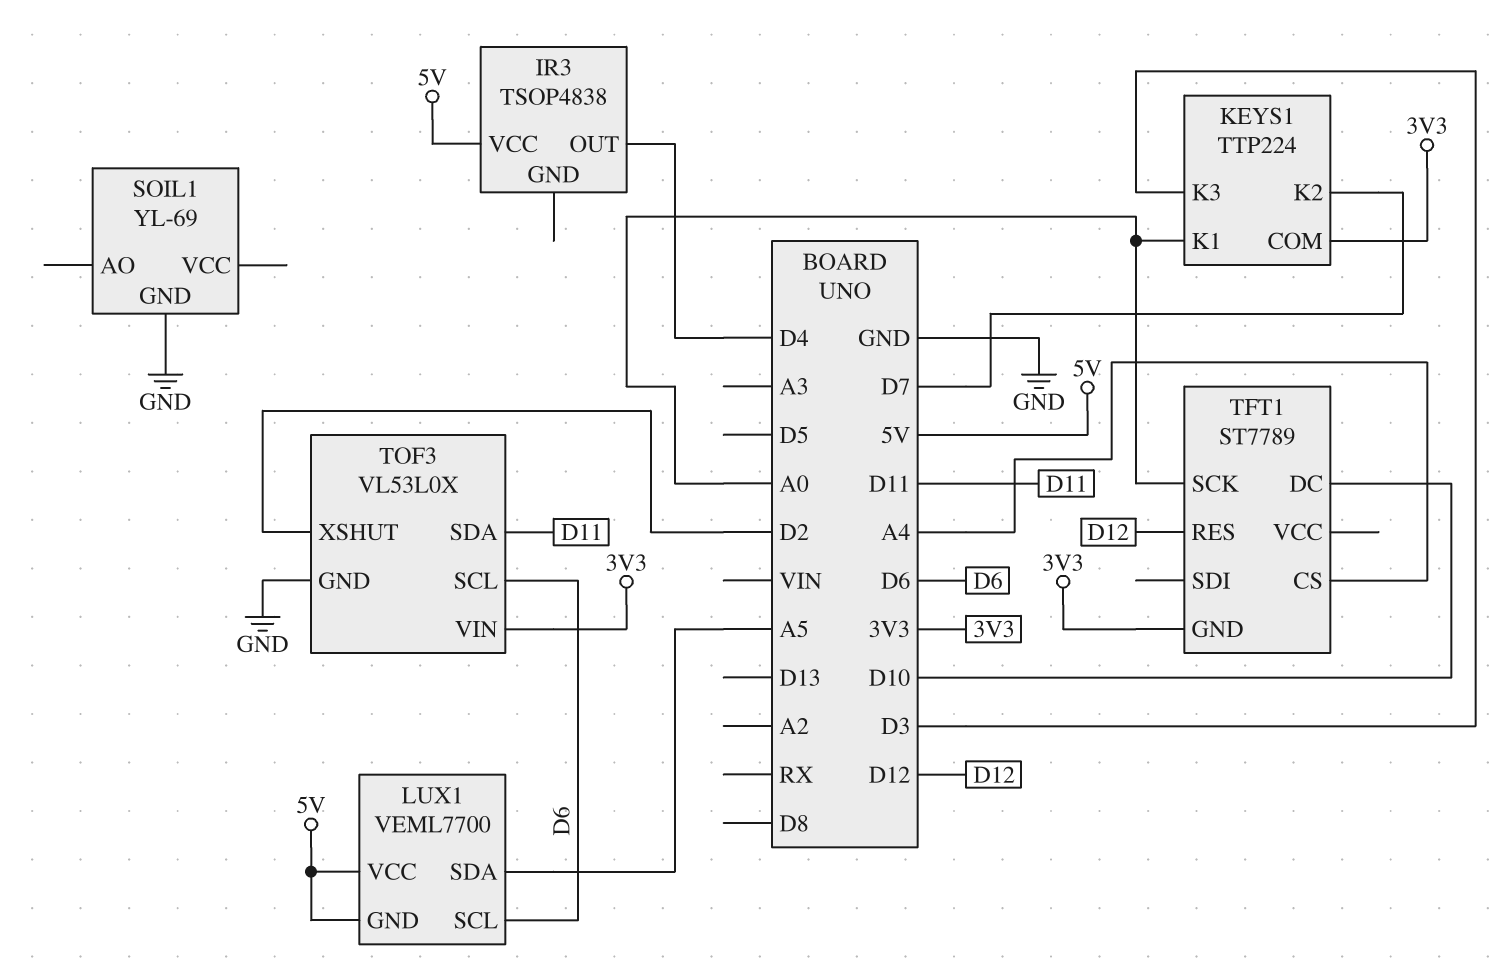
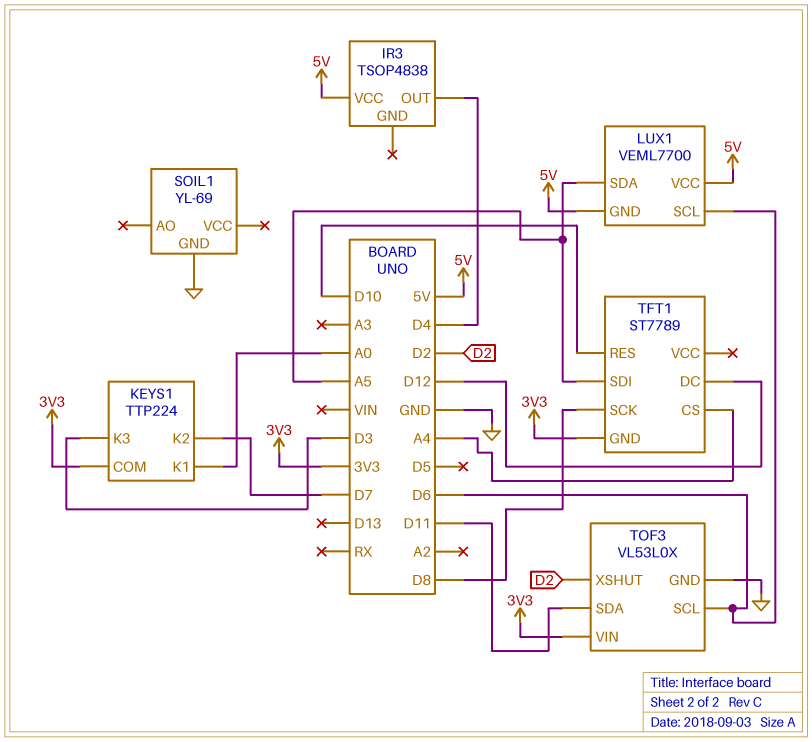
TFT1 pin DC: D10 -> D12
TFT1 pin RES: D12 -> D10
TFT1 pin SCK: A0 -> D8
TFT1 pin SDI: none -> A5

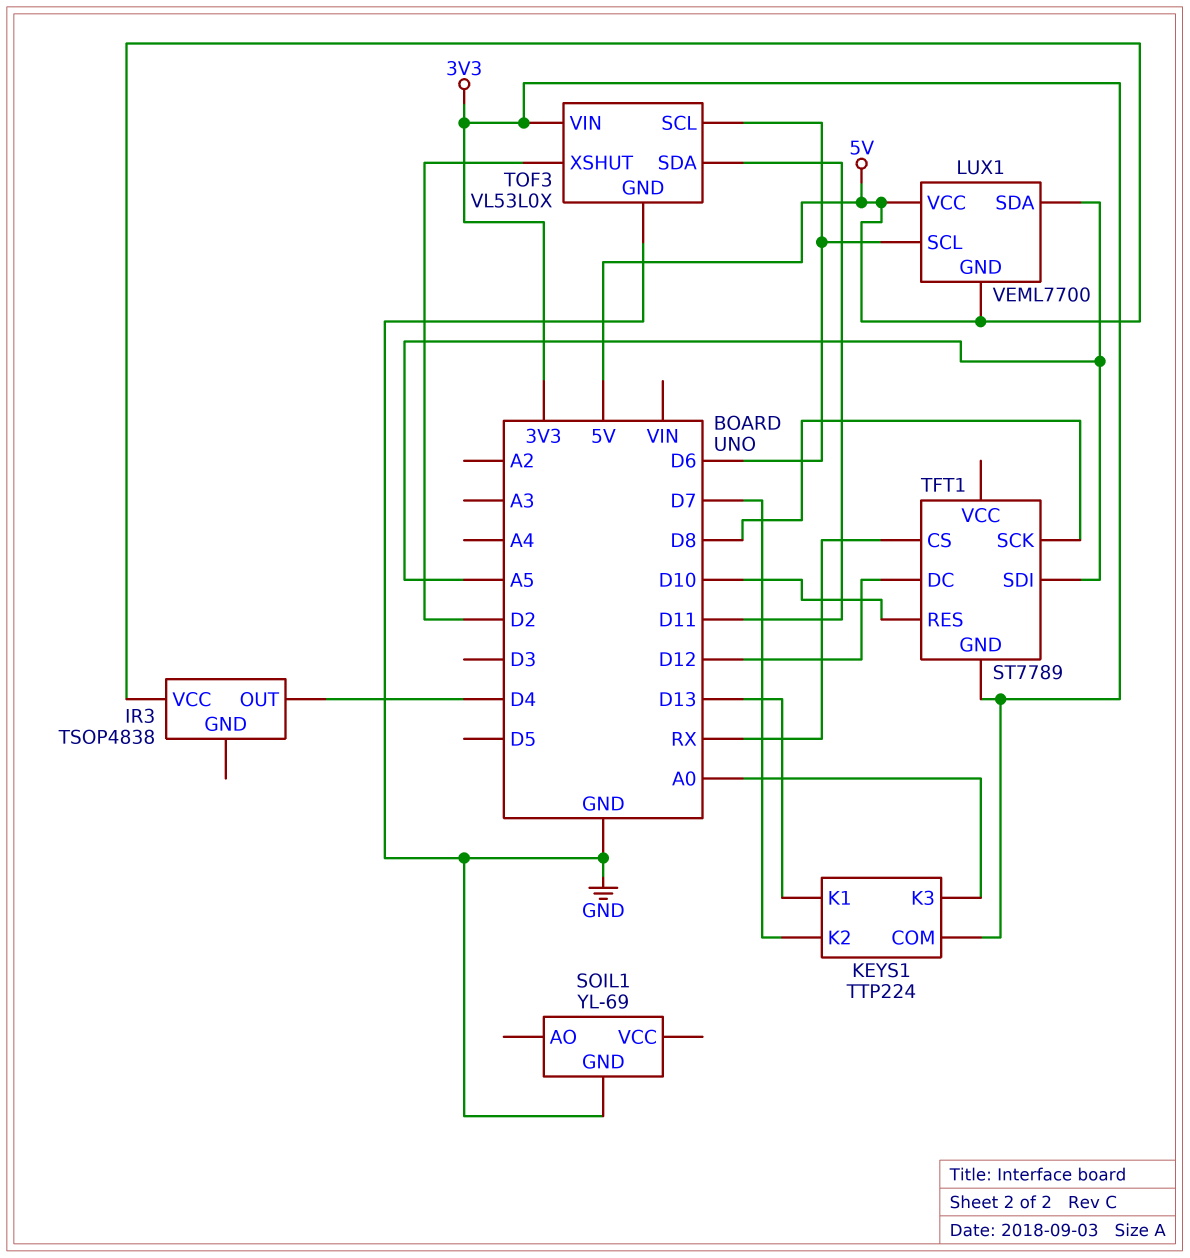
KEYS1 pin K1: A0 -> D13
KEYS1 pin K3: D3 -> A0
TFT1 pin CS: A4 -> RX

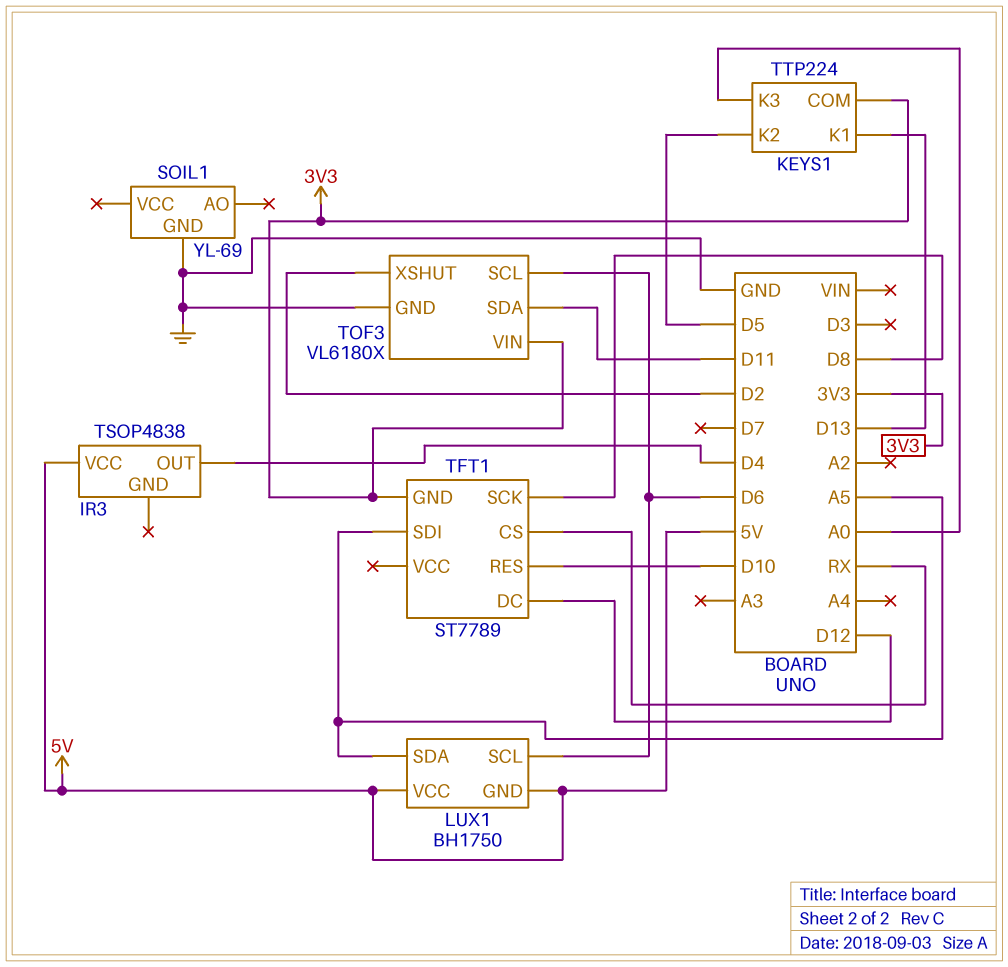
KEYS1 pin K2: D7 -> D5
LUX1: VEML7700 -> BH1750
TOF3: VL53L0X -> VL6180X

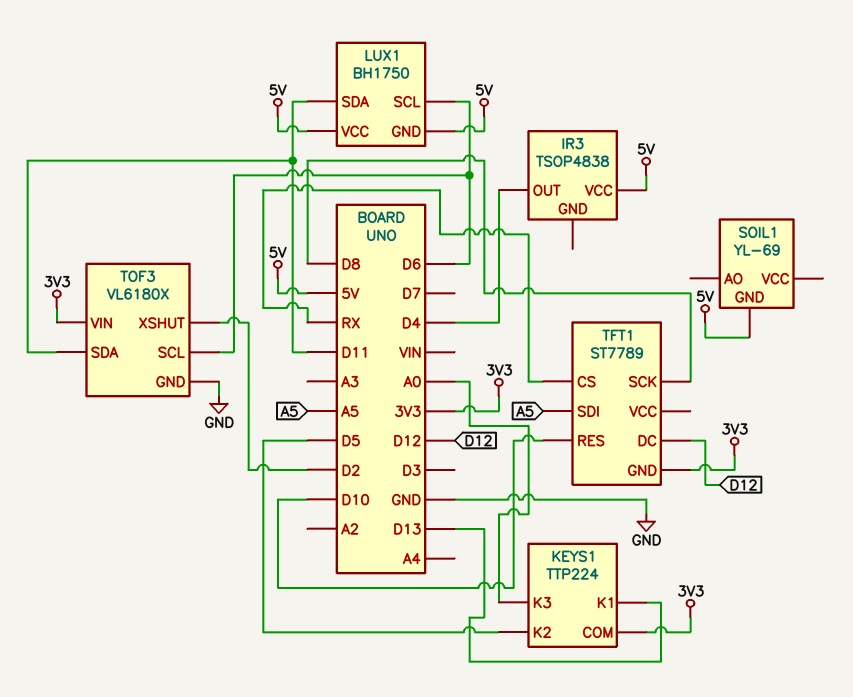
LUX1 pin SDA: A5 -> D11
SOIL1 pin GND: GND -> 5V

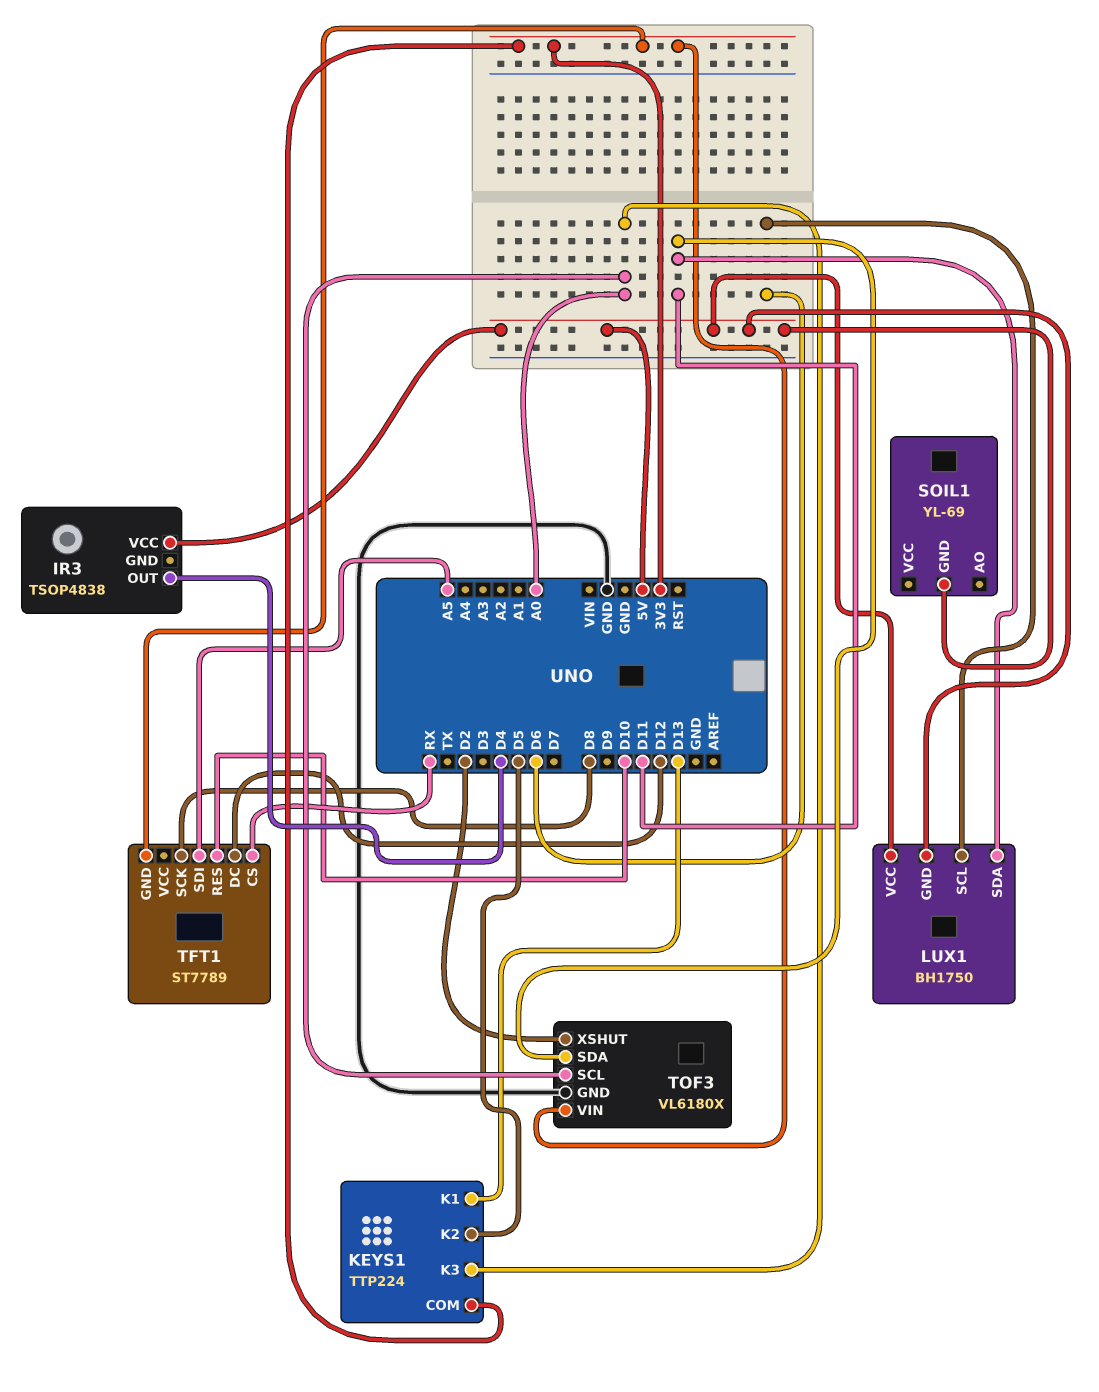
TOF3 pin SCL: D6 -> A0

